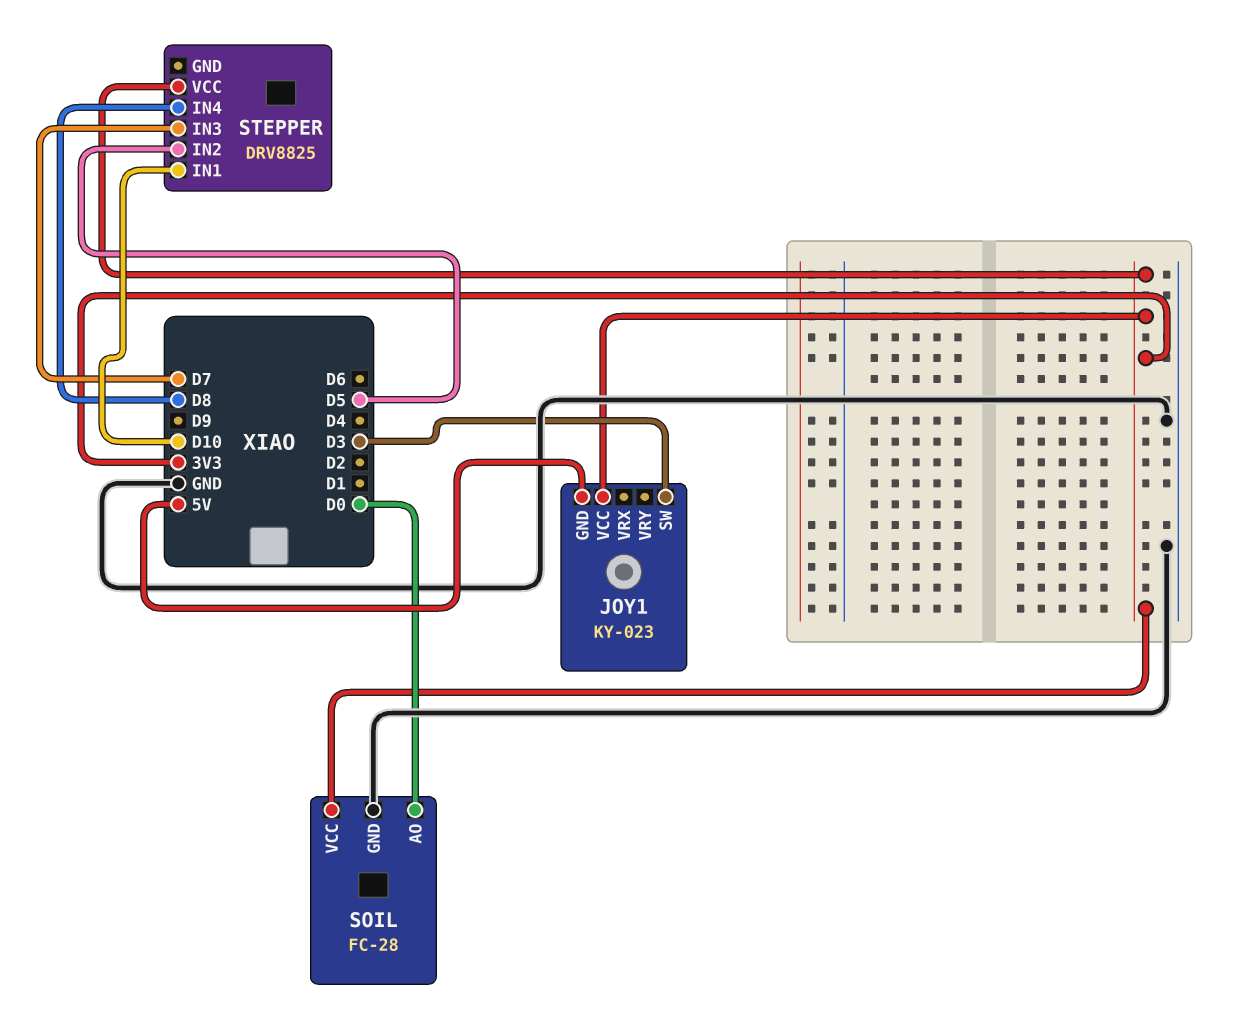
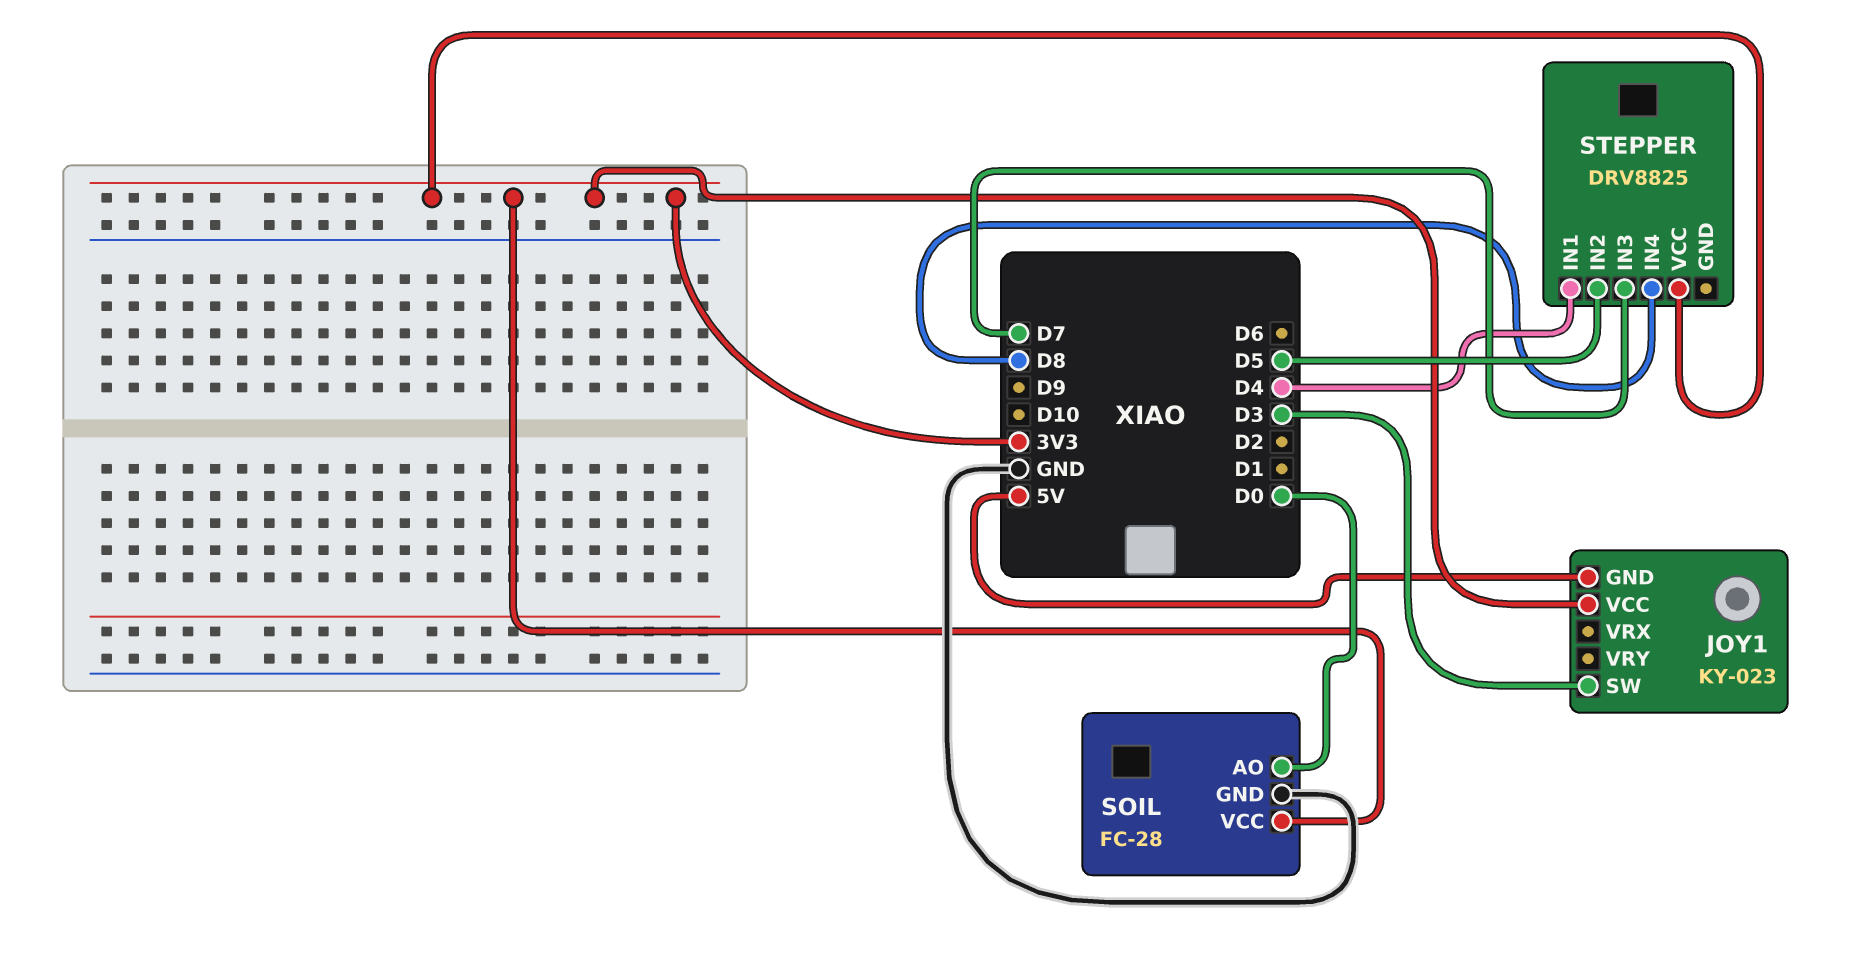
STEPPER pin IN1: D10 -> D4

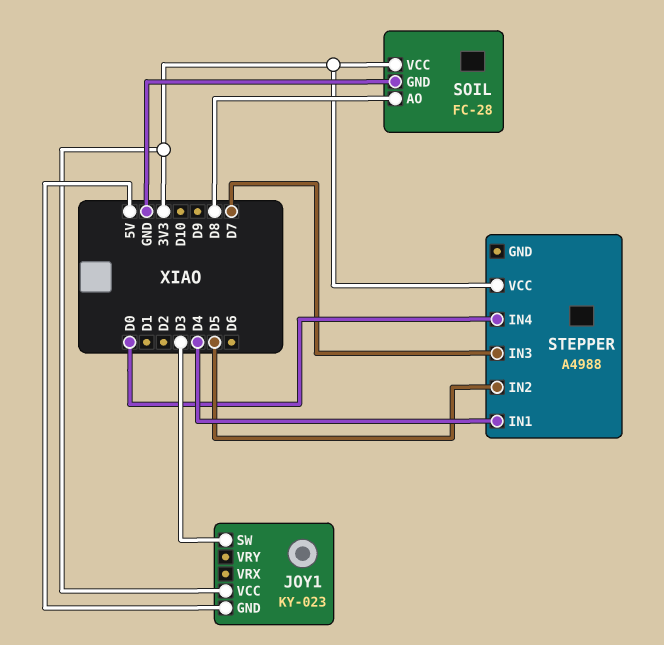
SOIL pin AO: D0 -> D8
STEPPER: DRV8825 -> A4988
STEPPER pin IN4: D8 -> D0

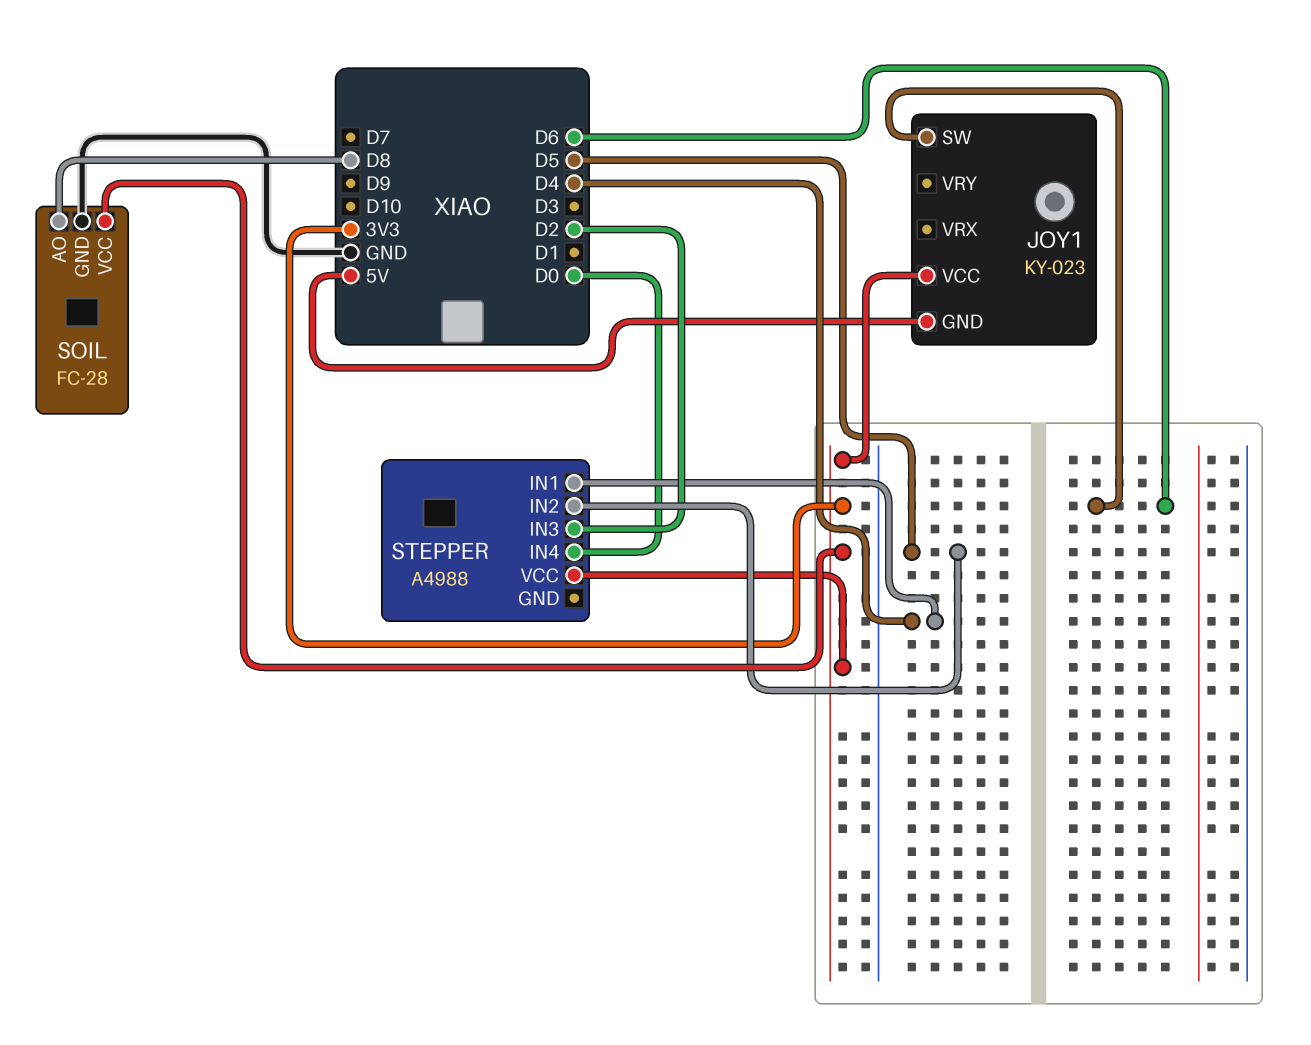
JOY1 pin SW: D3 -> D6
STEPPER pin IN3: D7 -> D2

